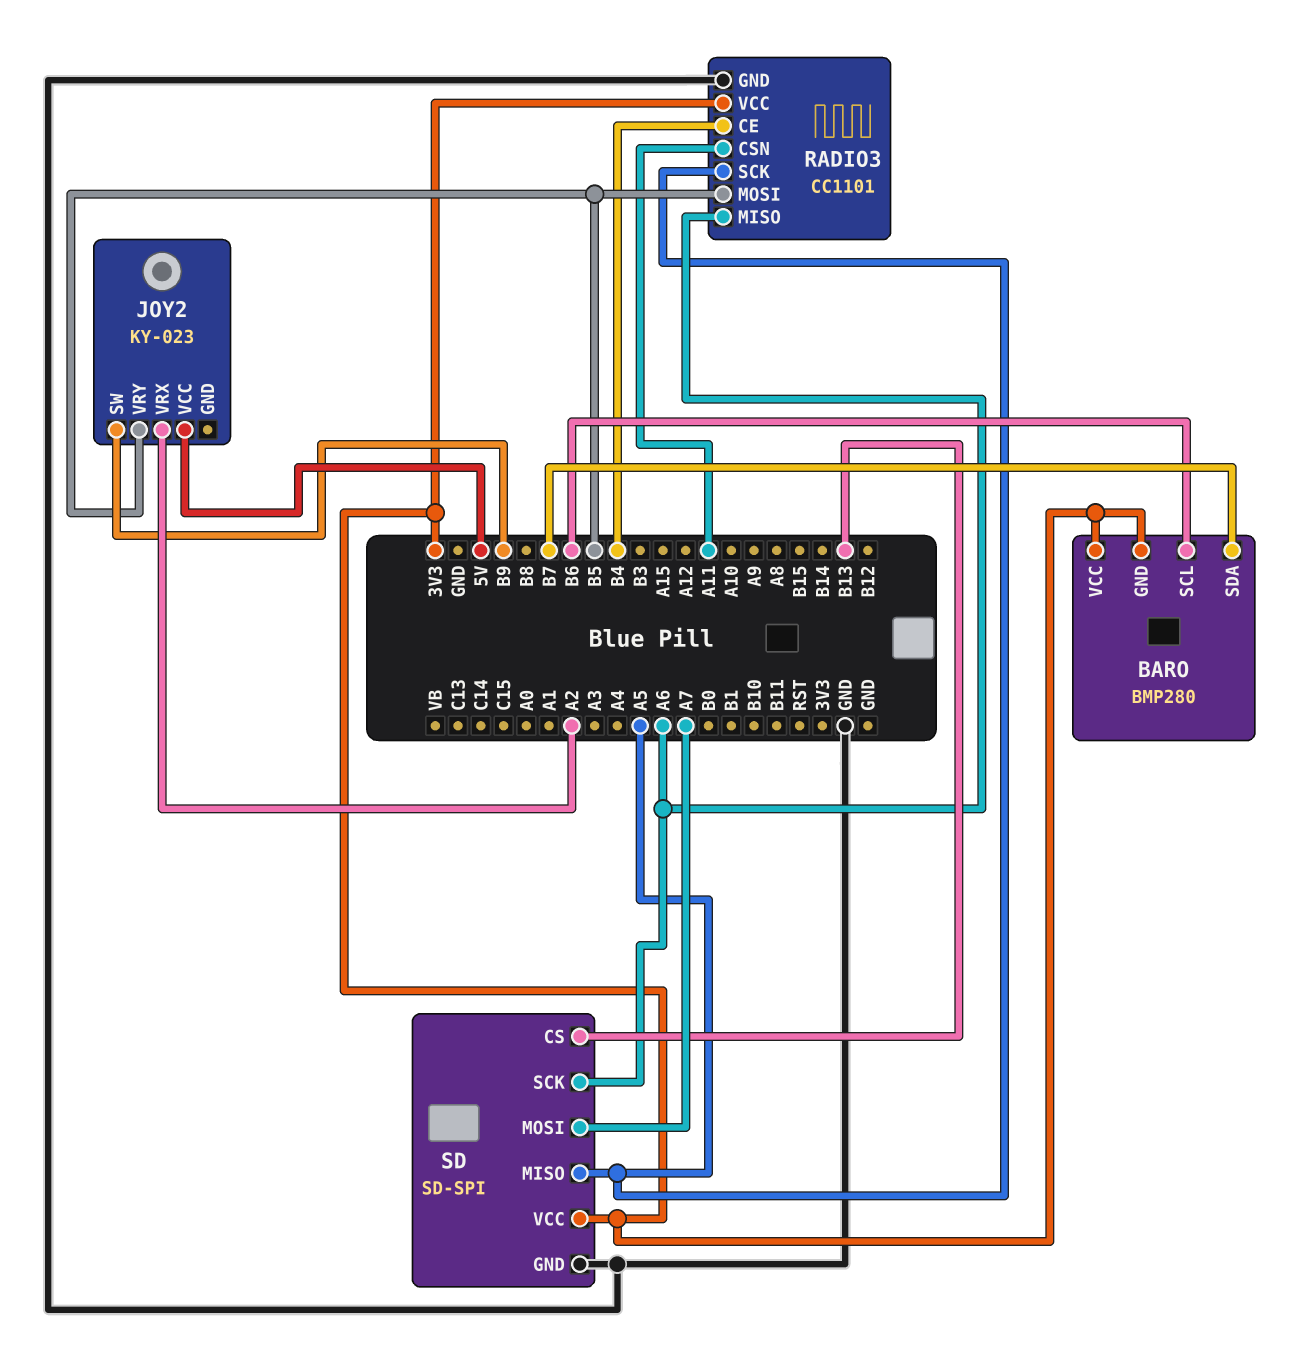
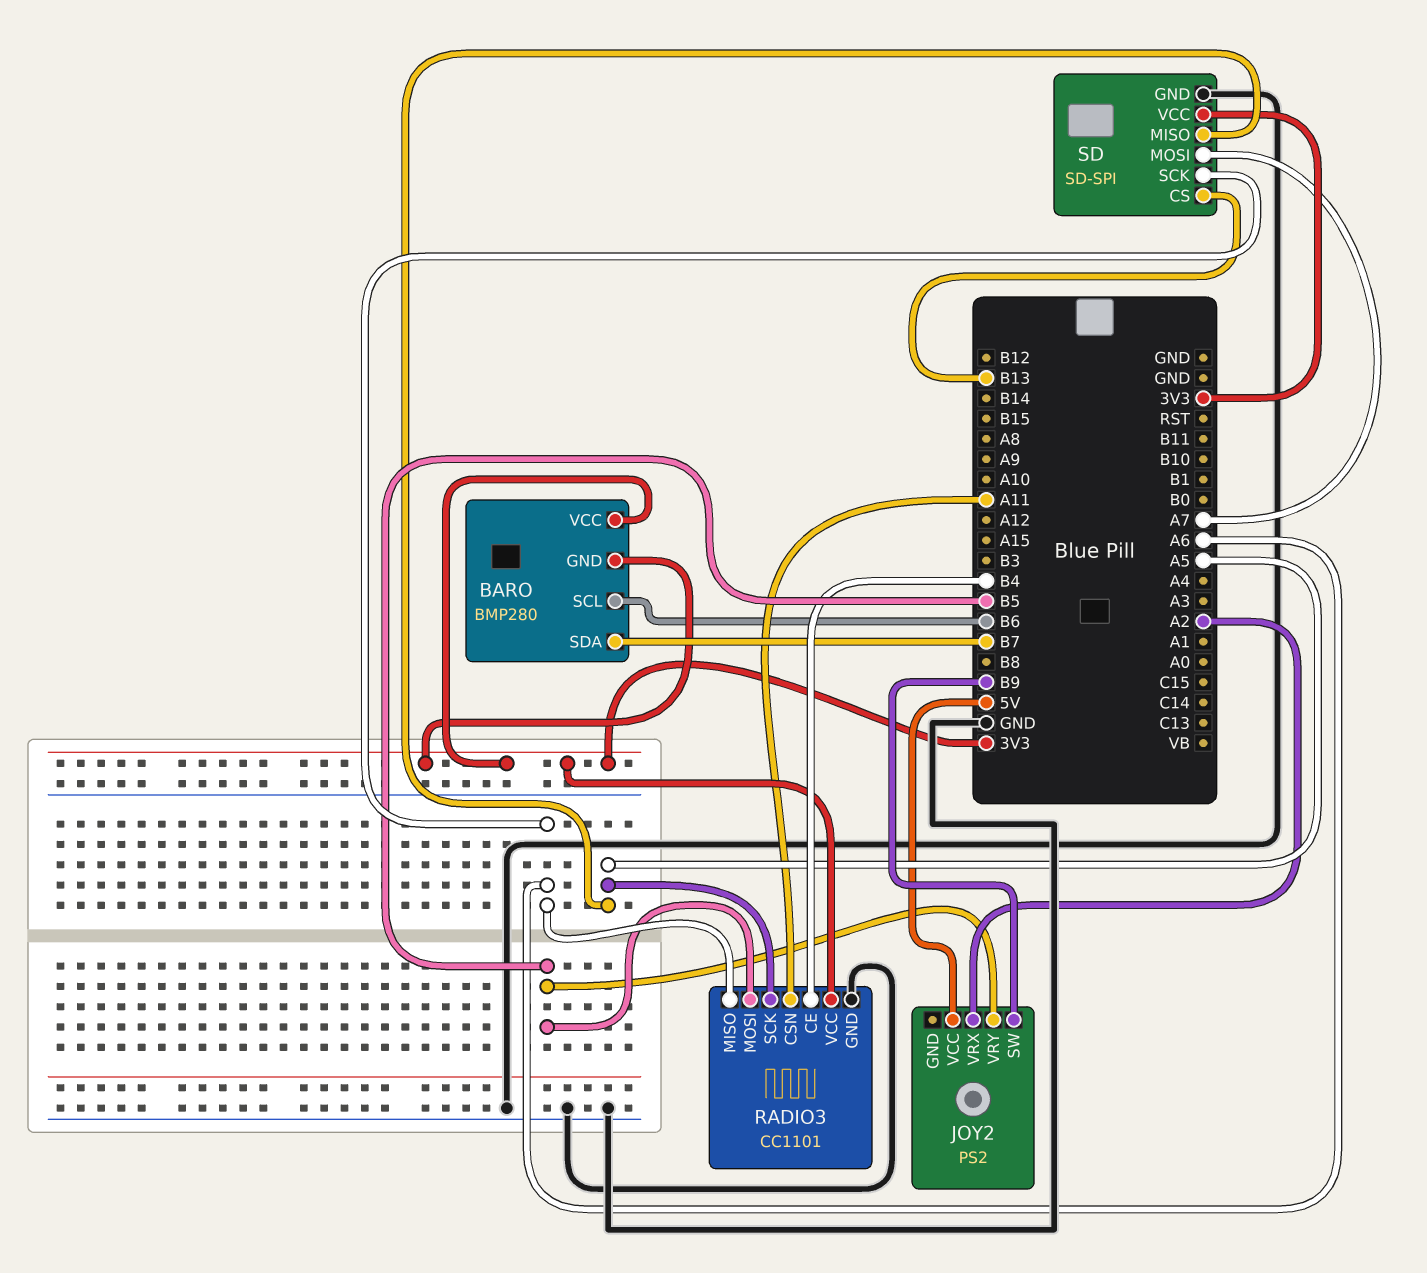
JOY2: KY-023 -> PS2

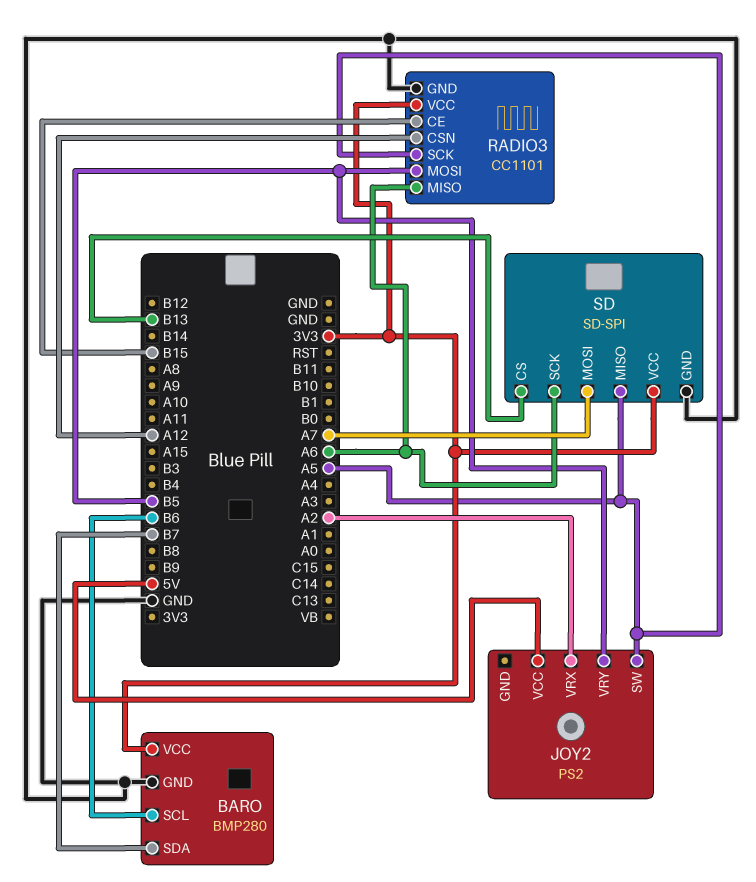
BARO pin GND: 3V3 -> GND
JOY2 pin SW: B9 -> A5
RADIO3 pin CE: B4 -> B15
RADIO3 pin CSN: A11 -> A12

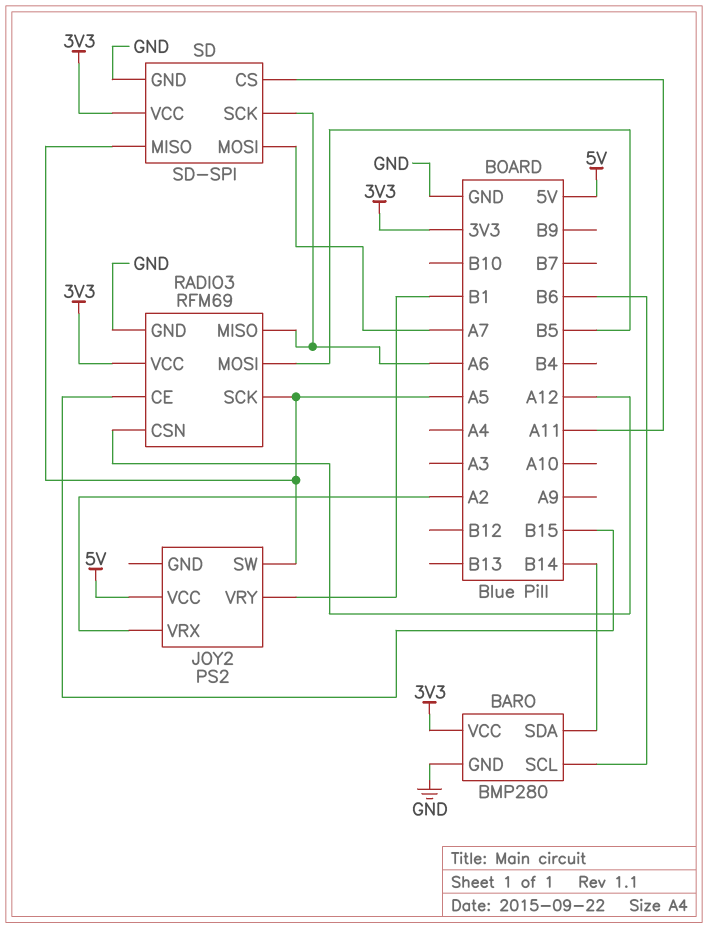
BARO pin SDA: B7 -> B14
JOY2 pin VRY: B5 -> B1
RADIO3: CC1101 -> RFM69
SD pin CS: B13 -> A11

